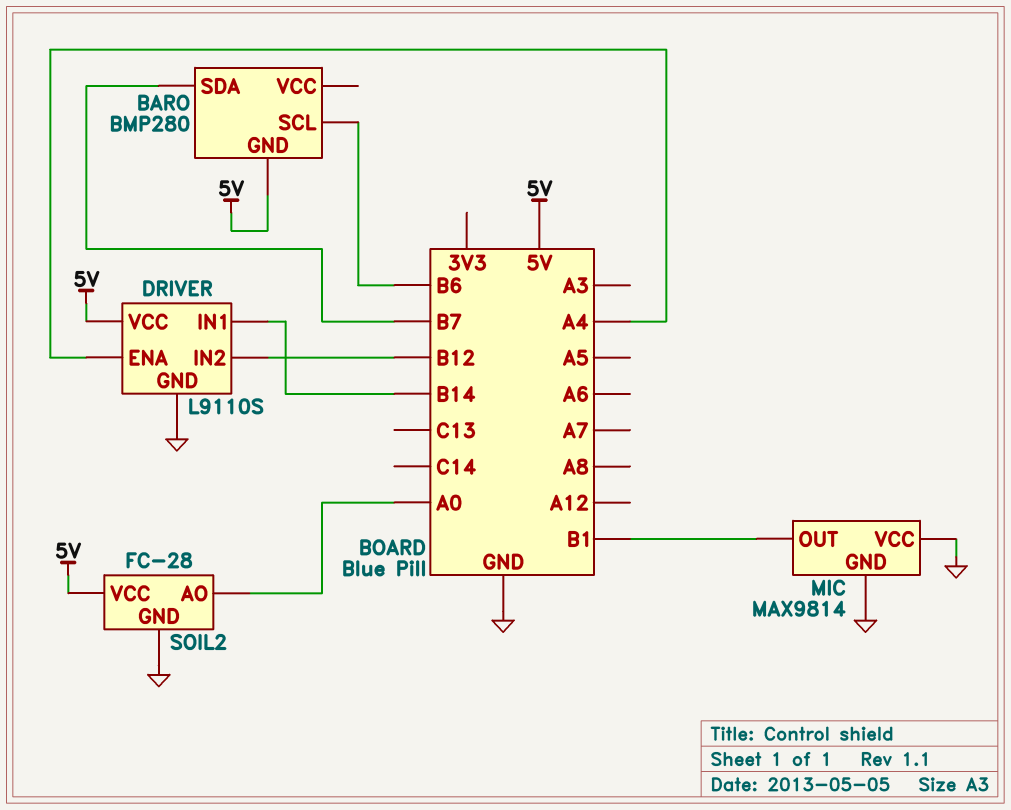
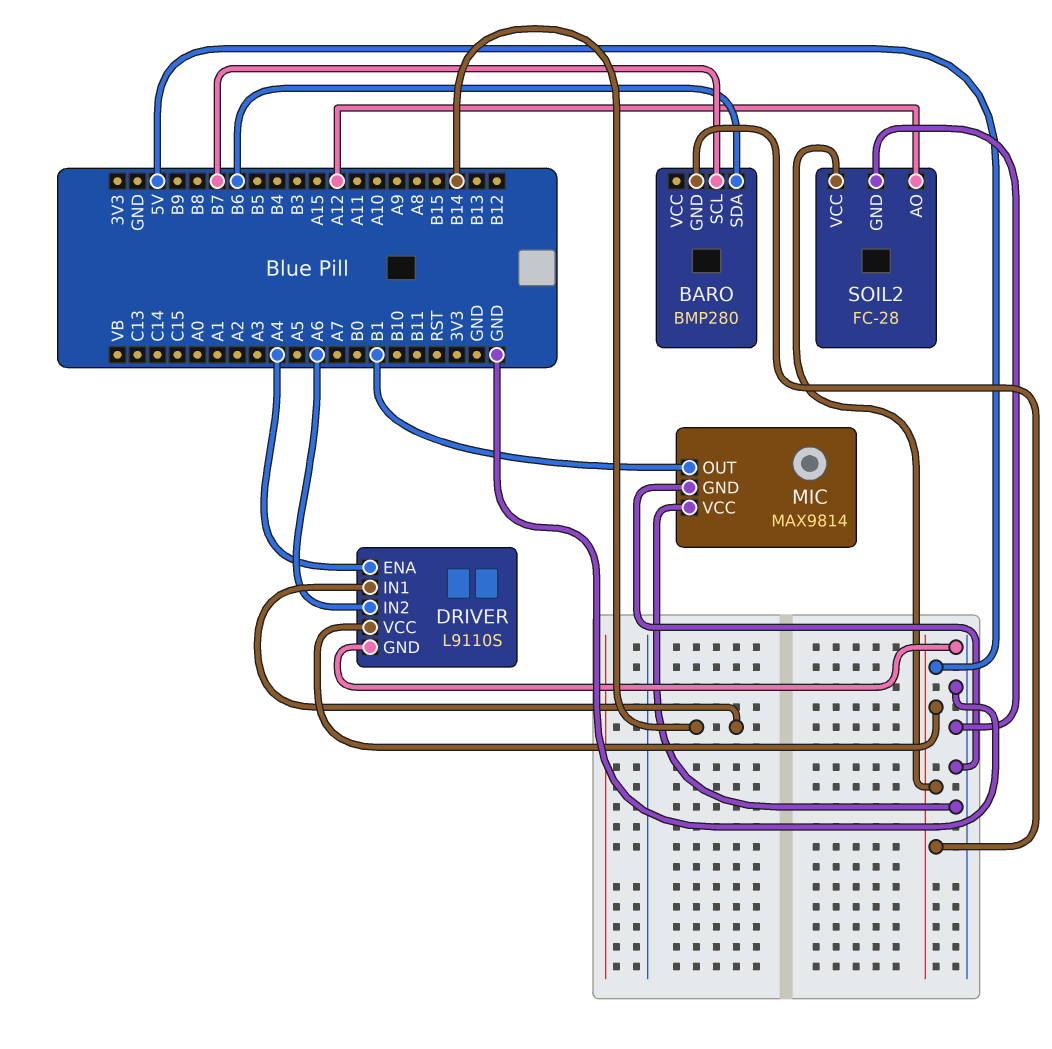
BARO pin SCL: B6 -> B7
BARO pin SDA: B7 -> B6
DRIVER pin IN2: B12 -> A6
SOIL2 pin AO: A0 -> A12

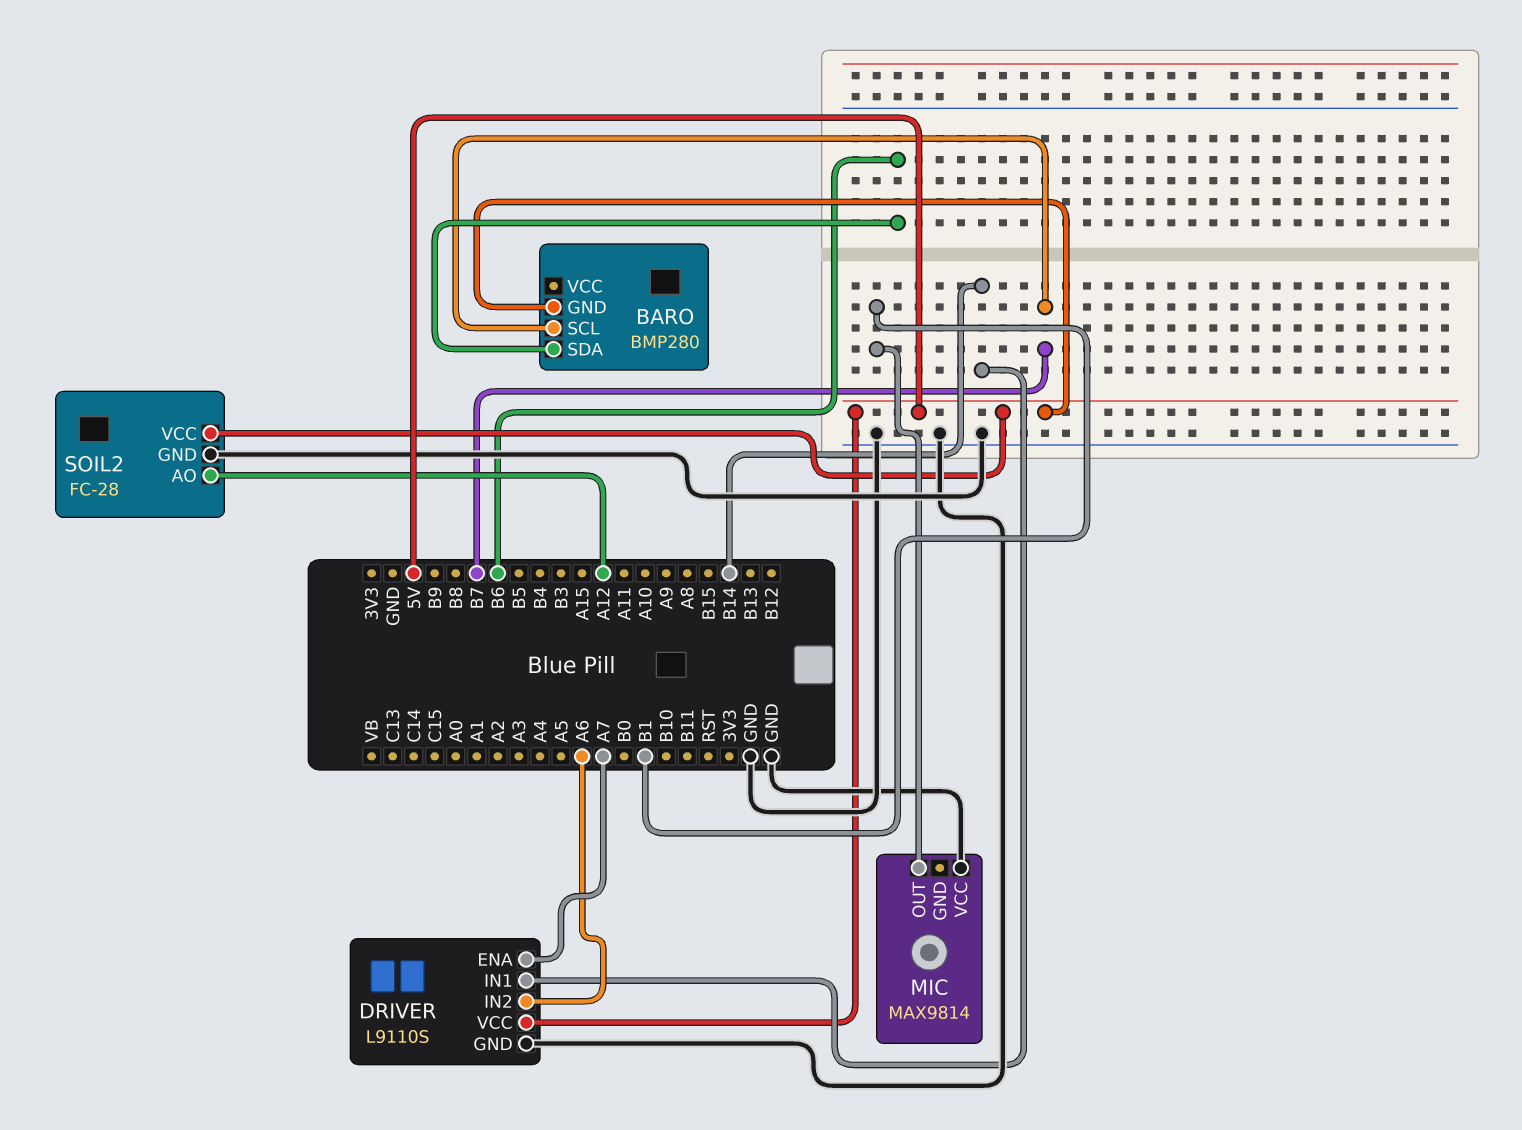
DRIVER pin ENA: A4 -> A7
MIC pin GND: GND -> none

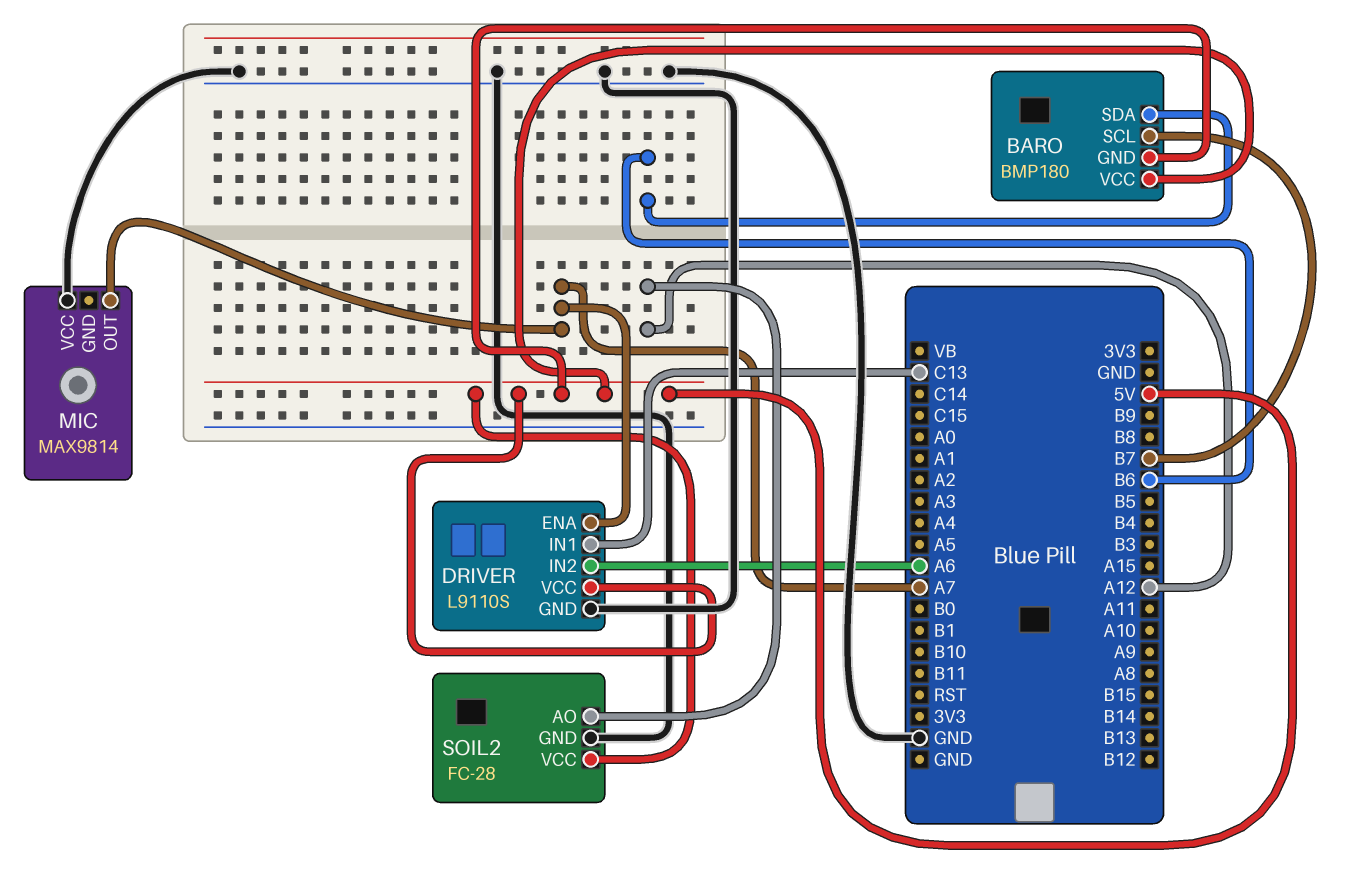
BARO: BMP280 -> BMP180
BARO pin VCC: none -> 5V
DRIVER pin IN1: B14 -> C13
MIC pin OUT: B1 -> A7

